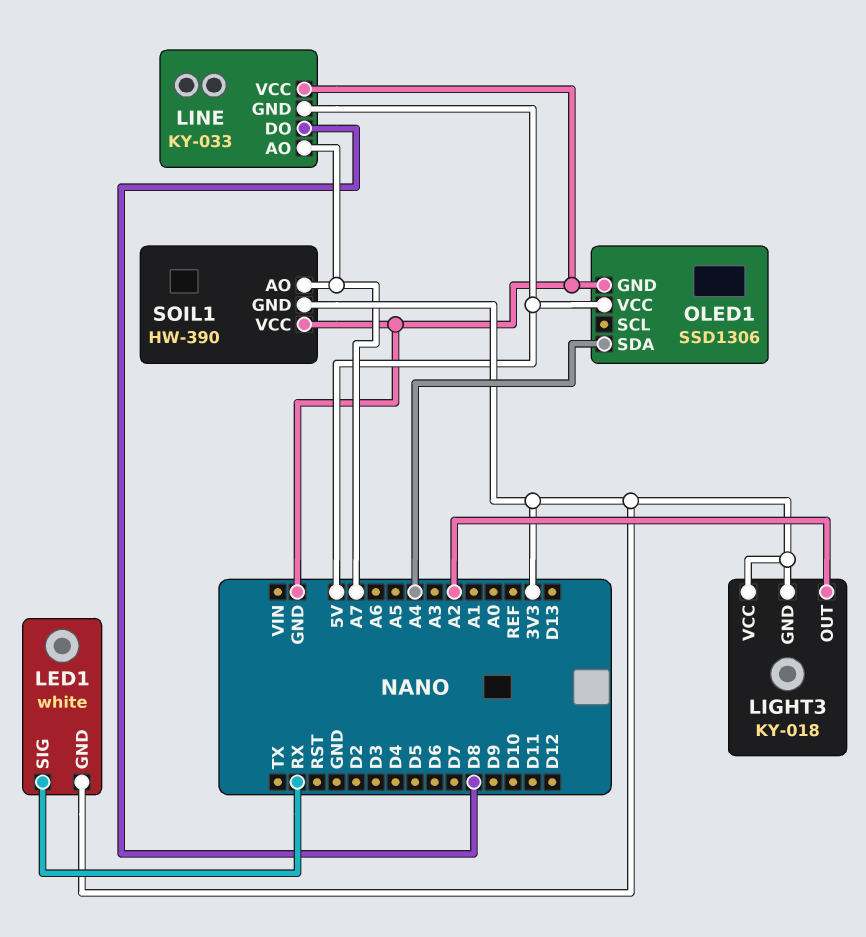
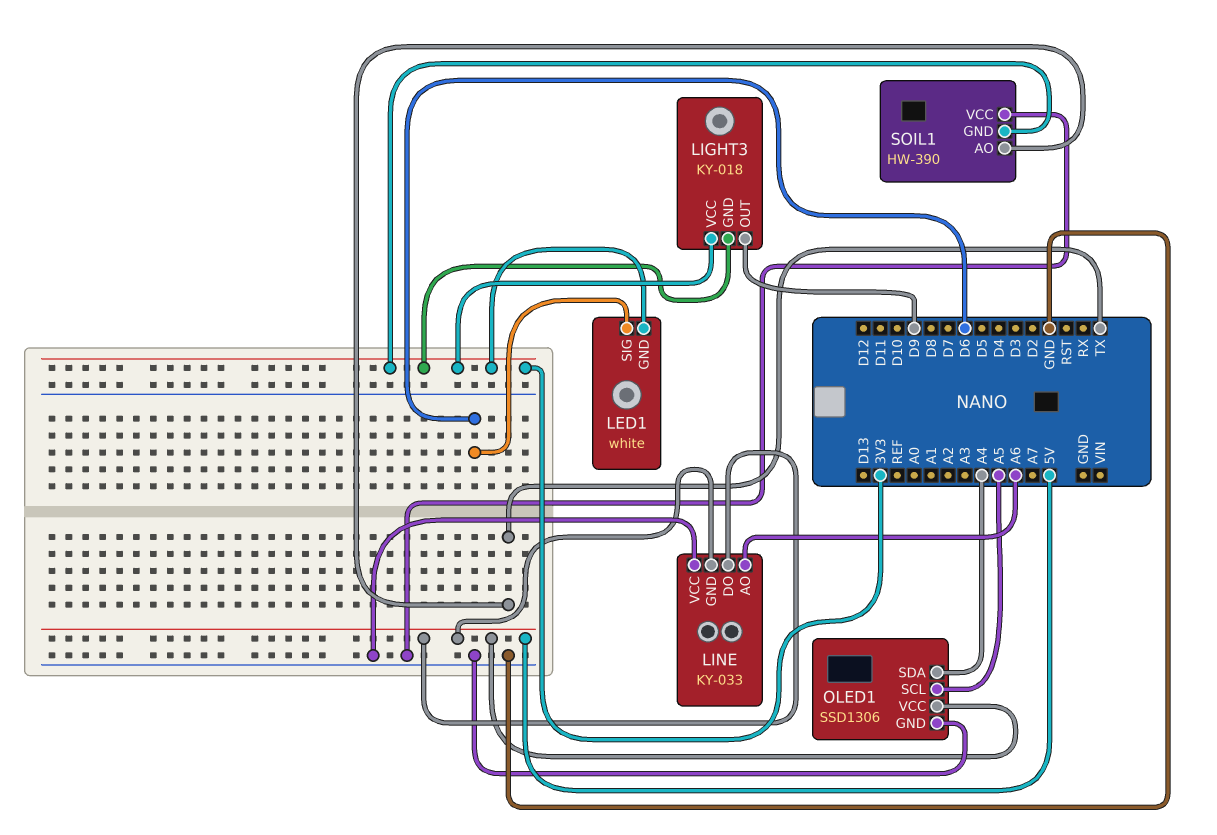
LED1 pin SIG: RX -> D6
LIGHT3 pin OUT: A2 -> D9
LINE pin AO: A7 -> A6
LINE pin DO: D8 -> 5V
OLED1 pin SCL: none -> A5
SOIL1 pin AO: A7 -> TX

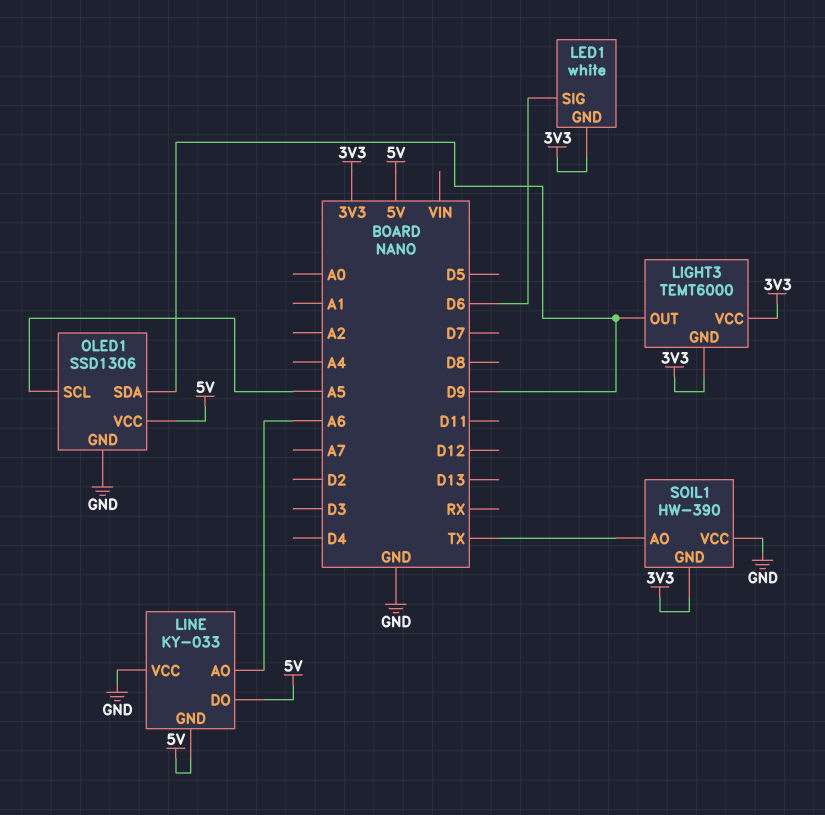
LIGHT3: KY-018 -> TEMT6000
OLED1 pin SDA: A4 -> D9

